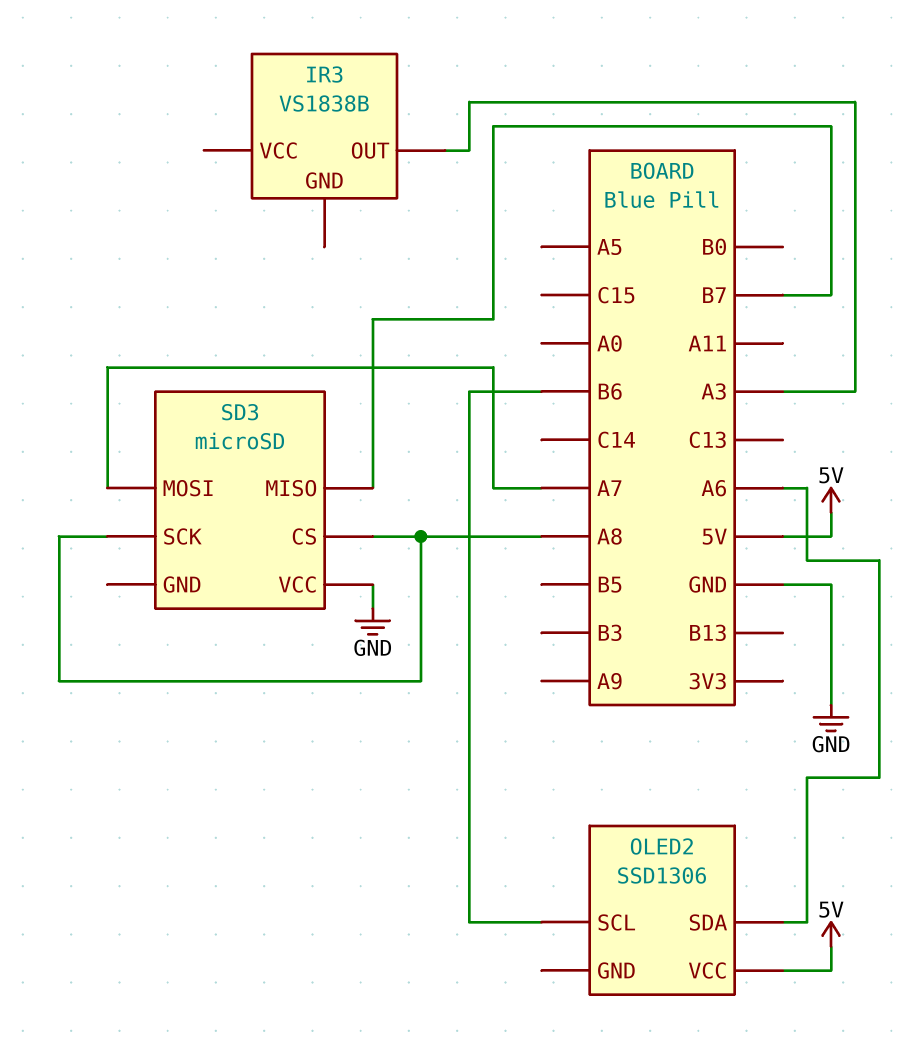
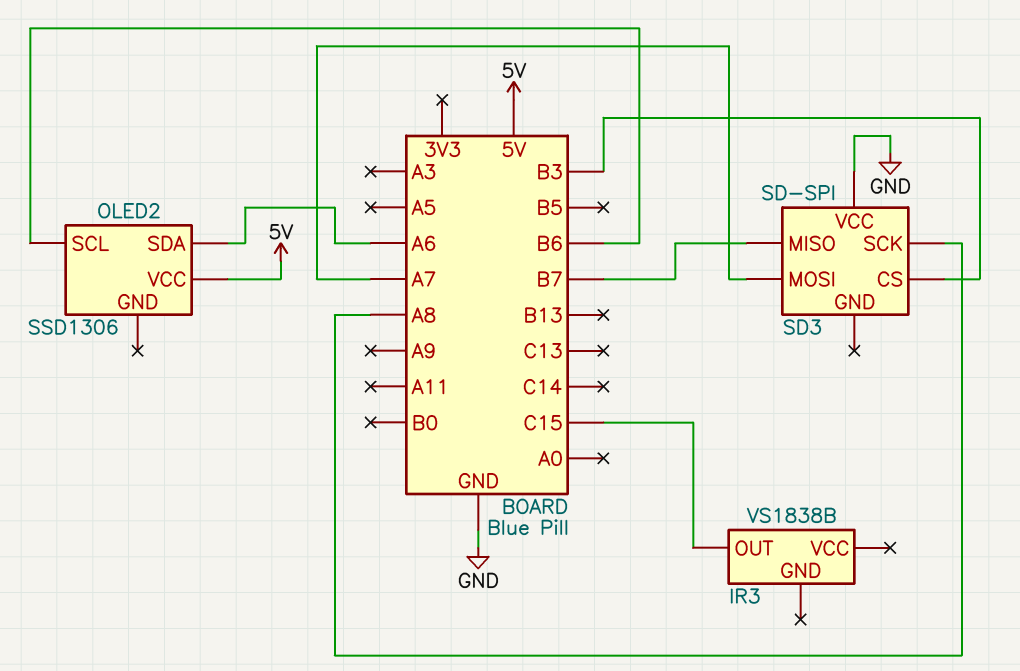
IR3 pin OUT: A3 -> C15
SD3: microSD -> SD-SPI
SD3 pin CS: A8 -> B3

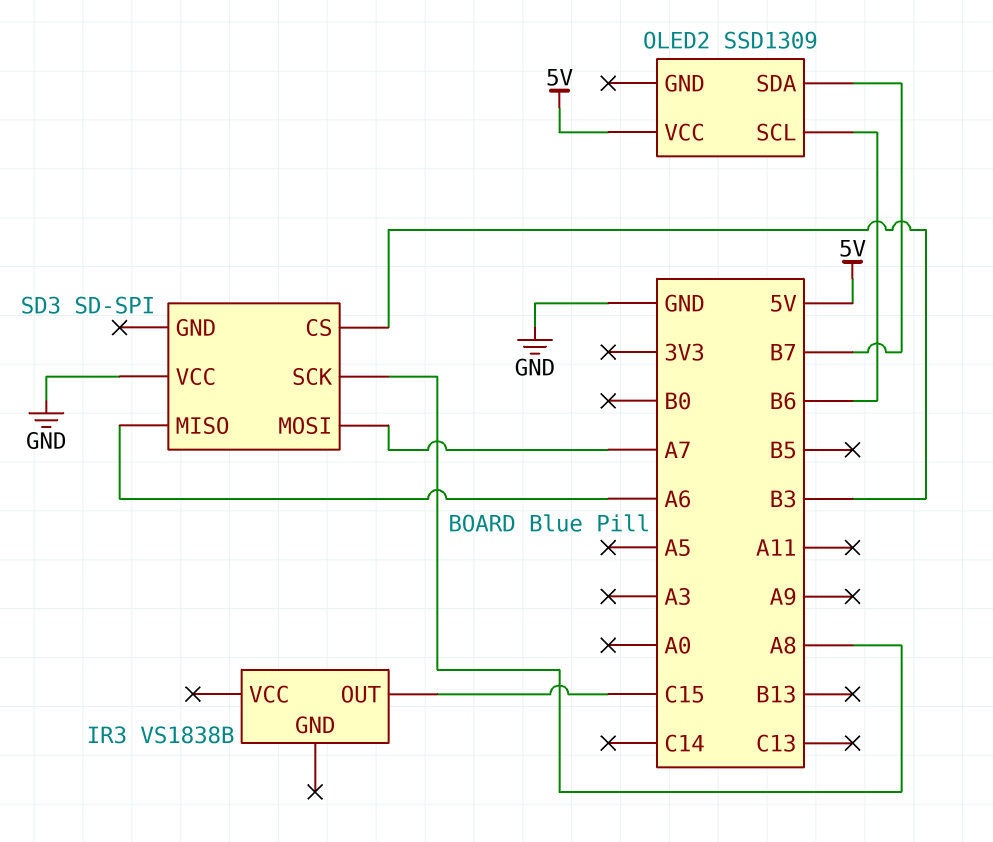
OLED2: SSD1306 -> SSD1309
OLED2 pin SDA: A6 -> B7
SD3 pin MISO: B7 -> A6

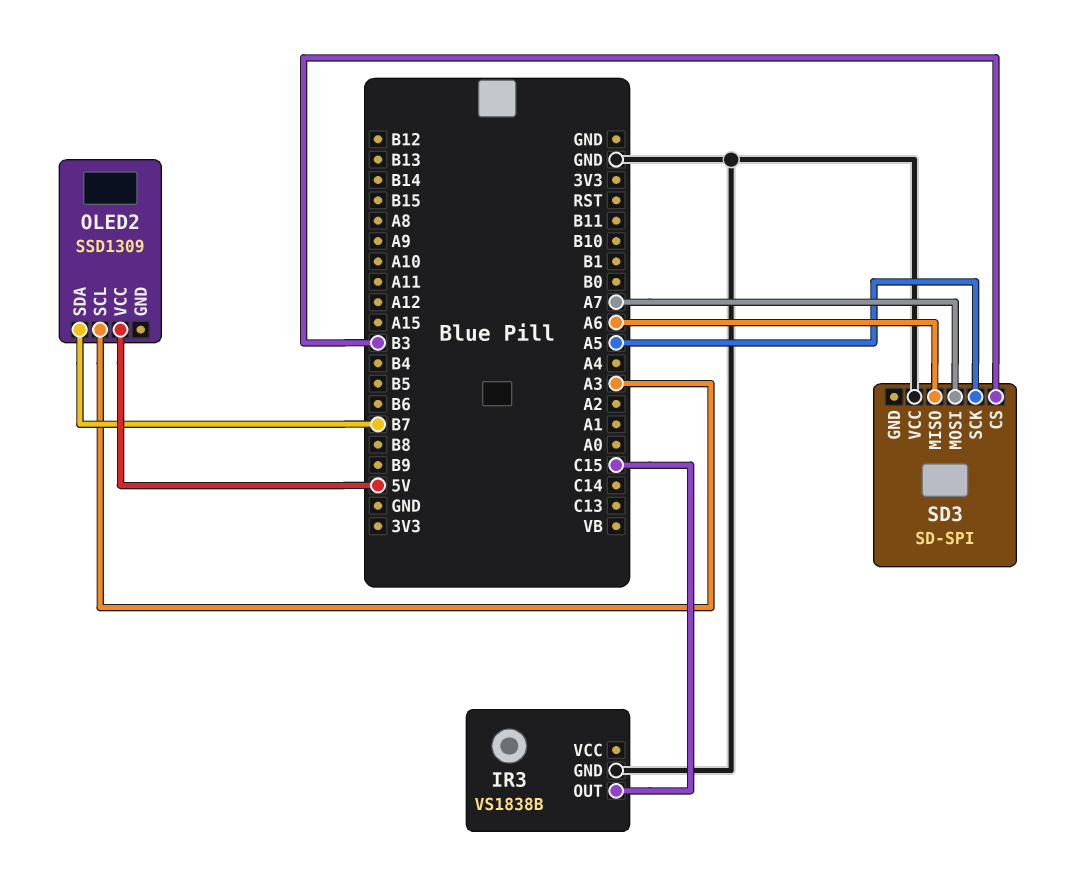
IR3 pin GND: none -> GND
OLED2 pin SCL: B6 -> A3
SD3 pin SCK: A8 -> A5

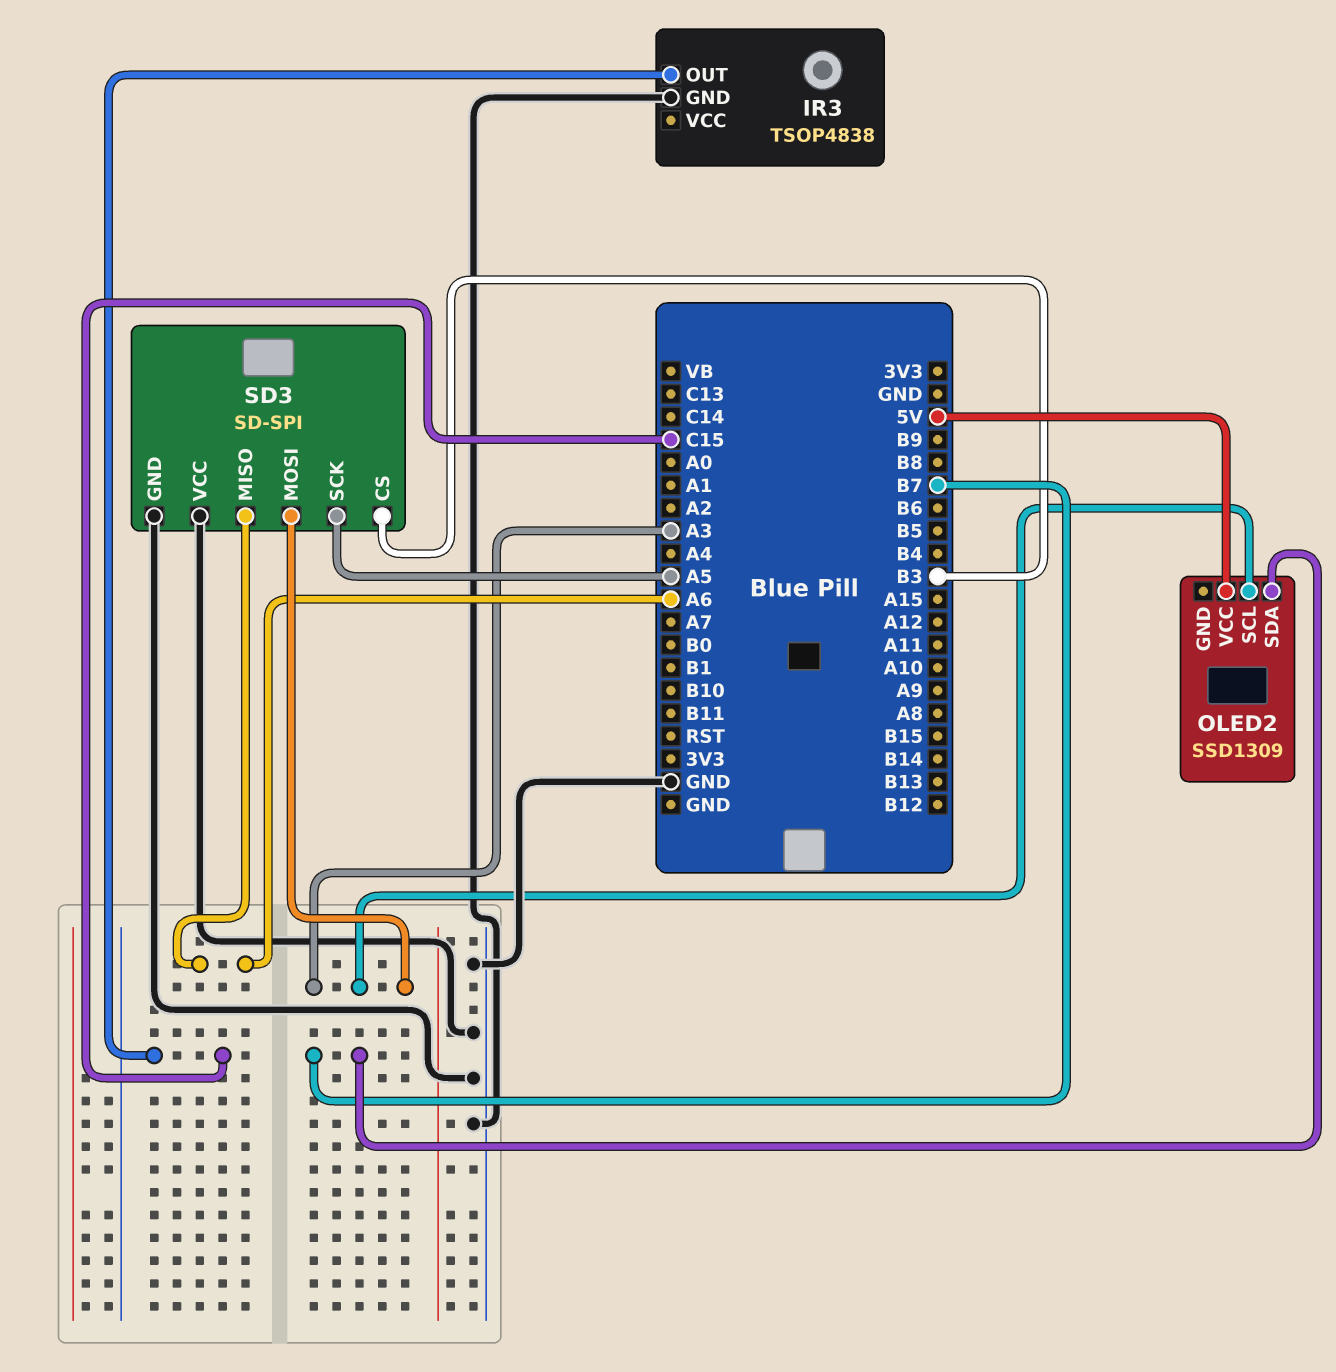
IR3: VS1838B -> TSOP4838
SD3 pin GND: none -> GND
SD3 pin MOSI: A7 -> A3

